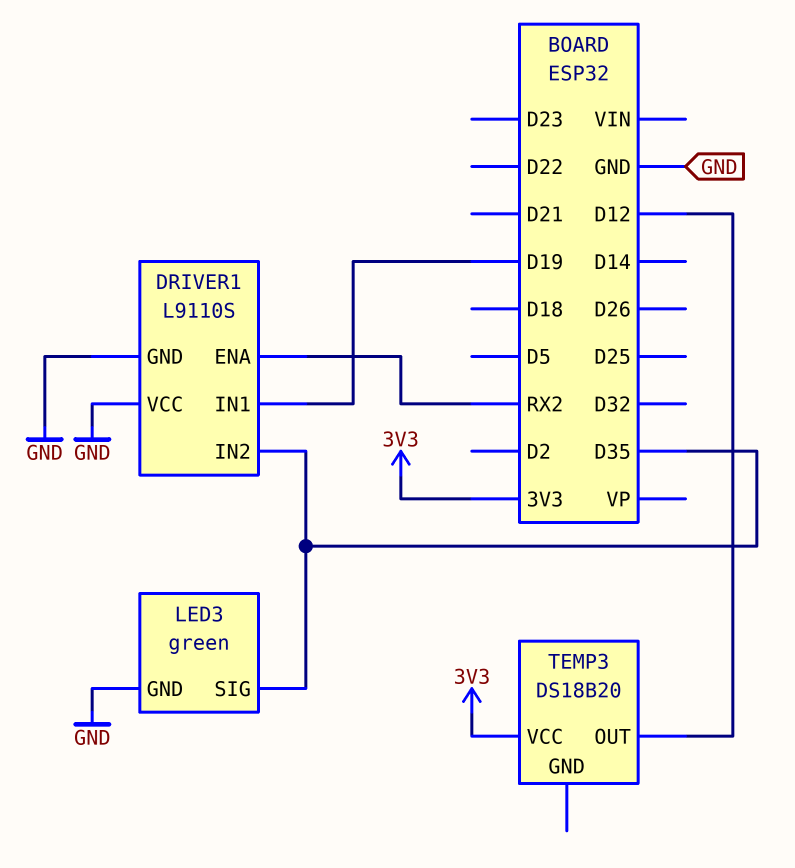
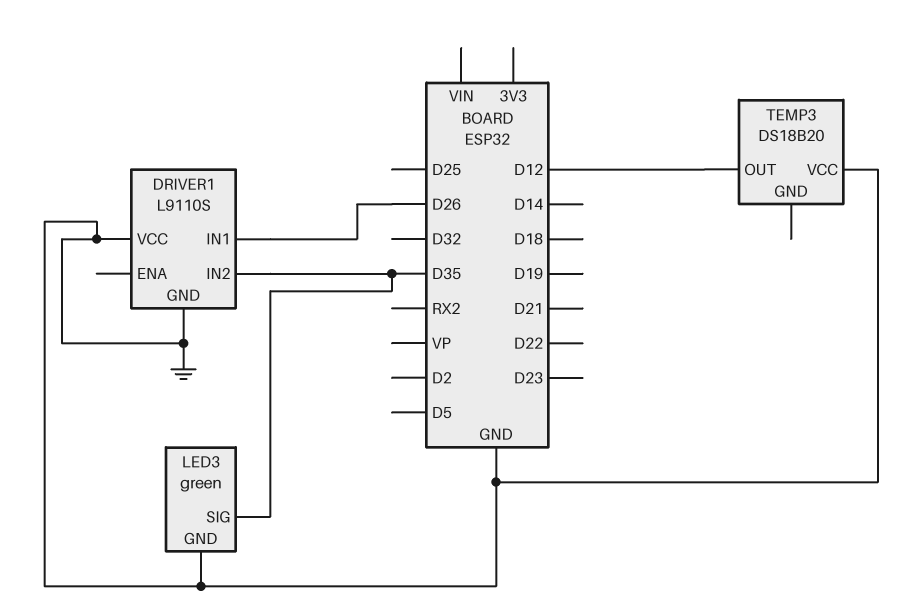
DRIVER1 pin ENA: RX2 -> none
DRIVER1 pin IN1: D19 -> D26
TEMP3 pin VCC: 3V3 -> GND

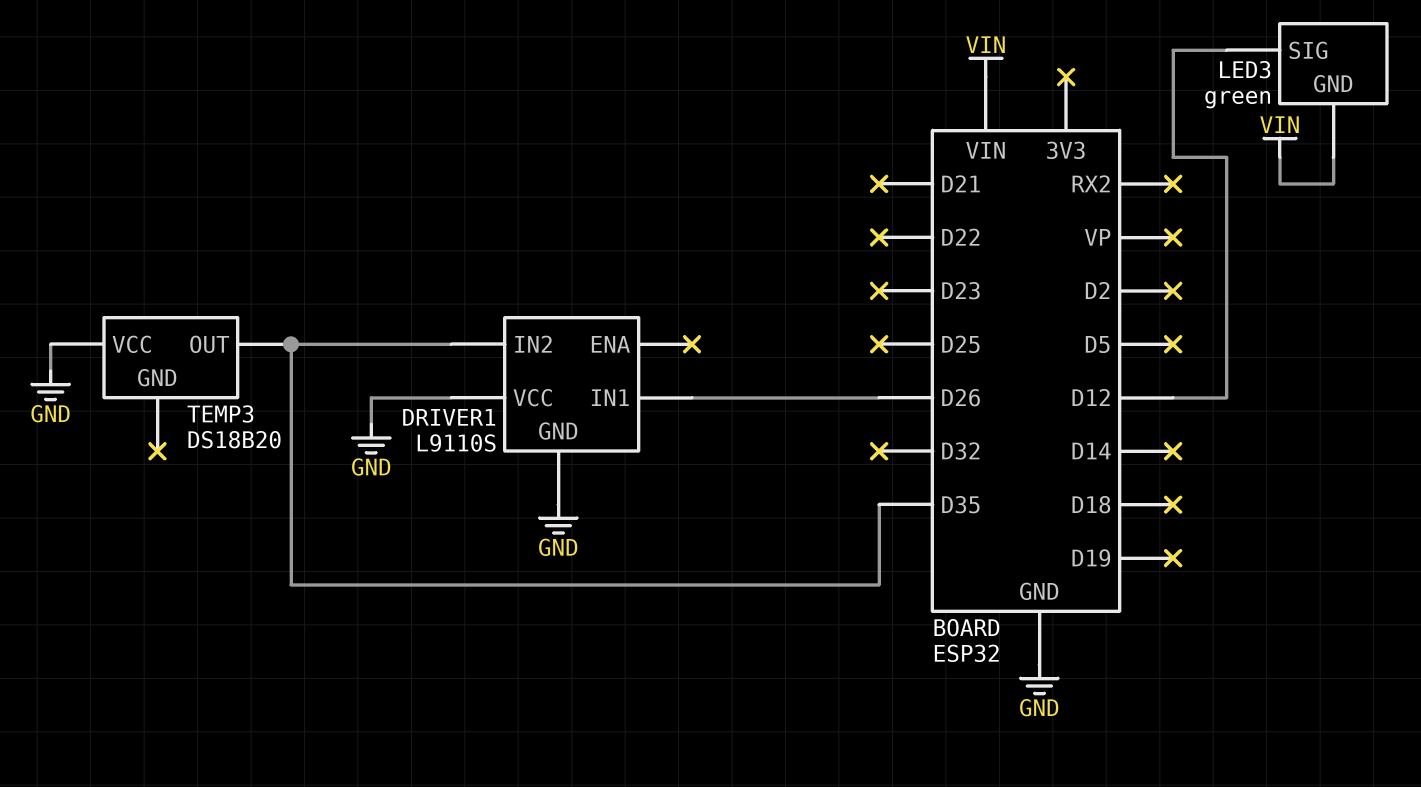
LED3 pin GND: GND -> VIN
LED3 pin SIG: D35 -> D12
TEMP3 pin OUT: D12 -> D35

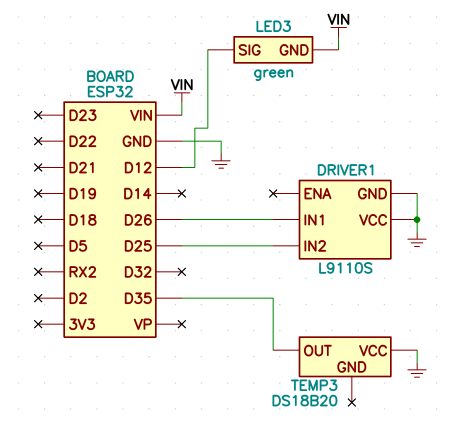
DRIVER1 pin IN2: D35 -> D25

